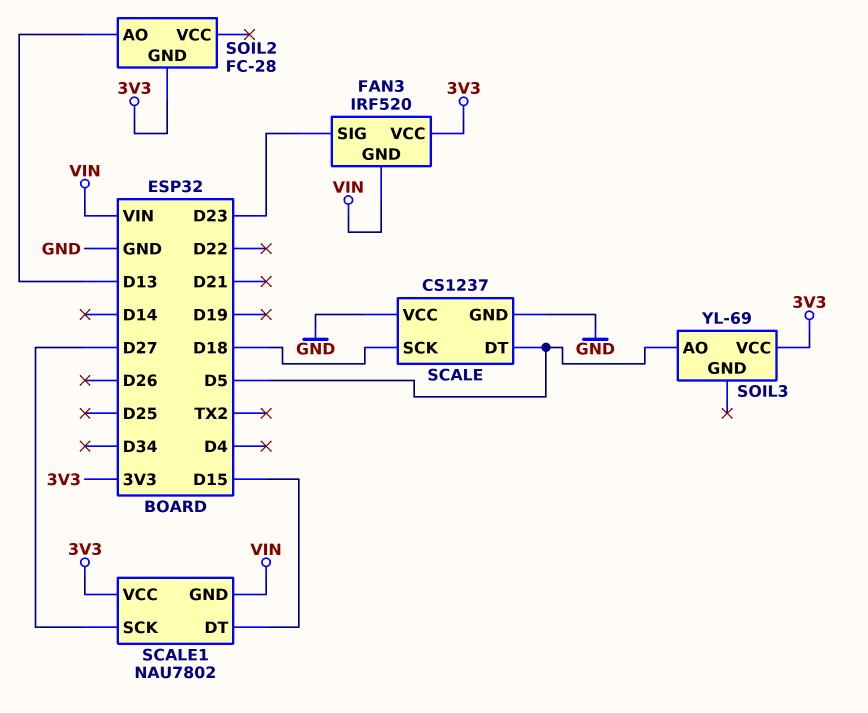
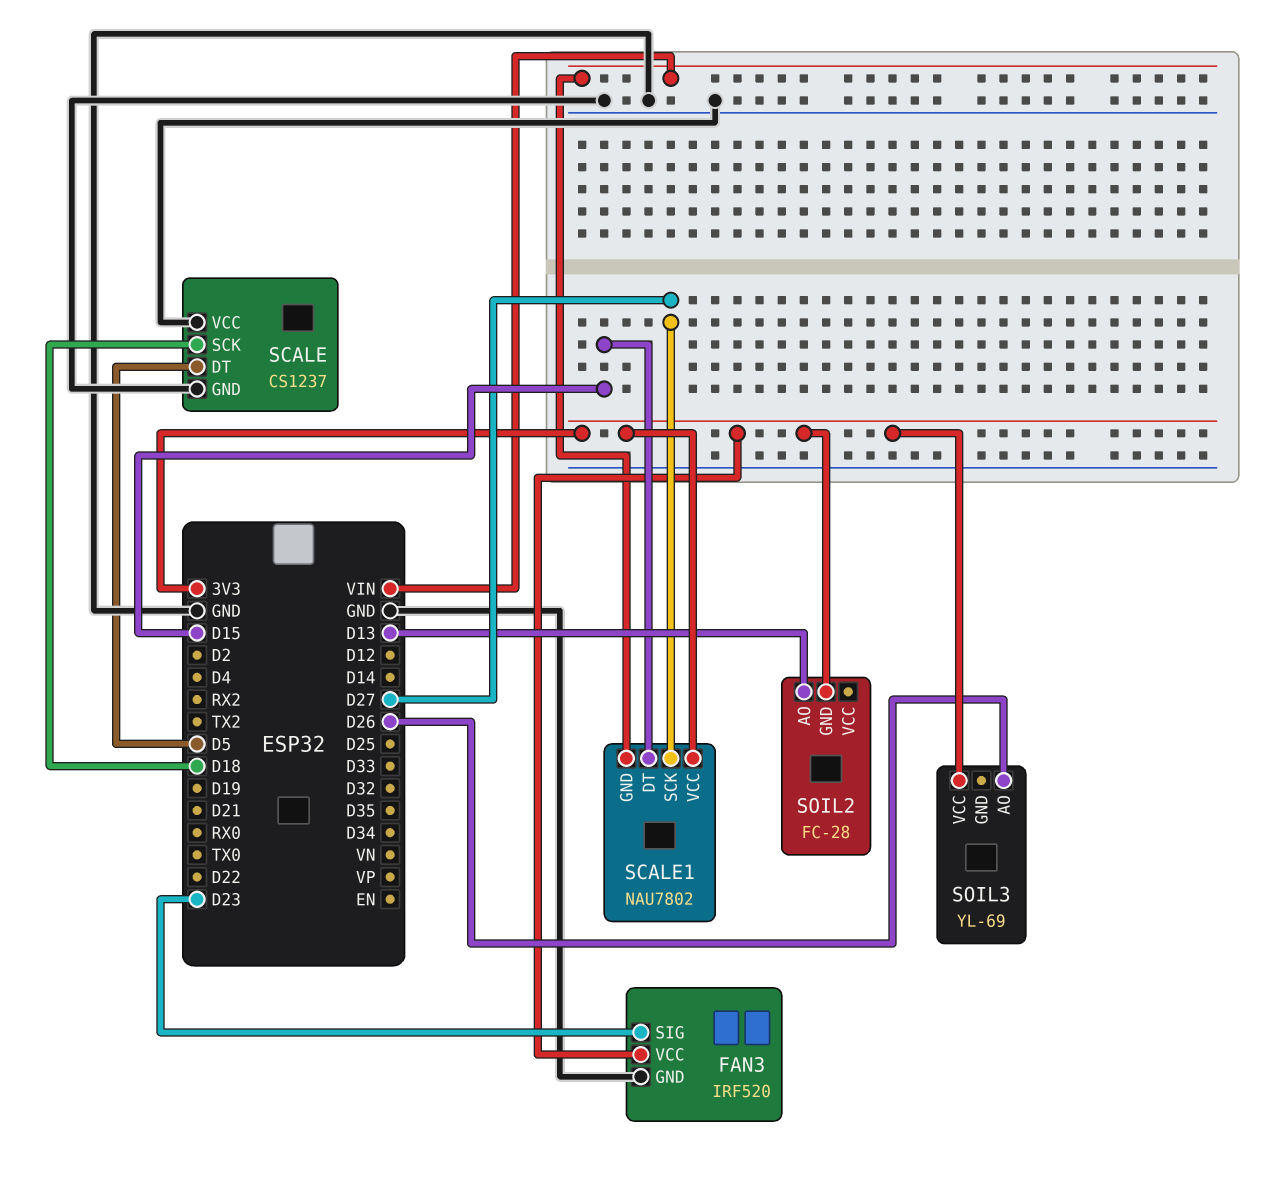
FAN3 pin GND: VIN -> GND
SOIL3 pin AO: D5 -> D26

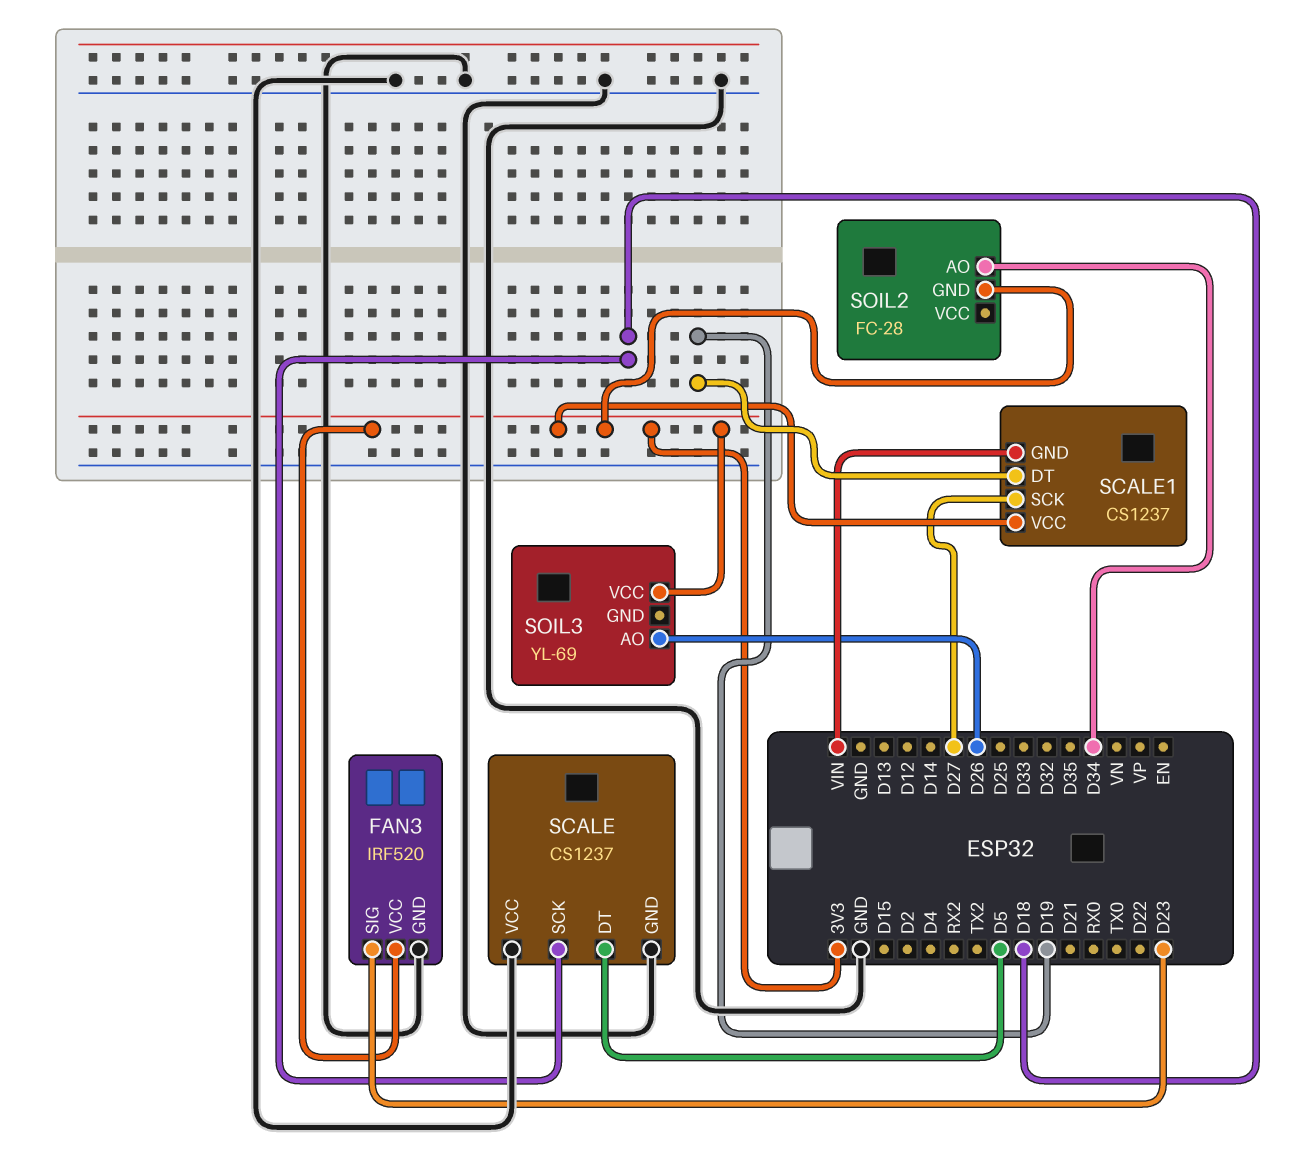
SCALE1: NAU7802 -> CS1237
SCALE1 pin DT: D15 -> D19
SOIL2 pin AO: D13 -> D34

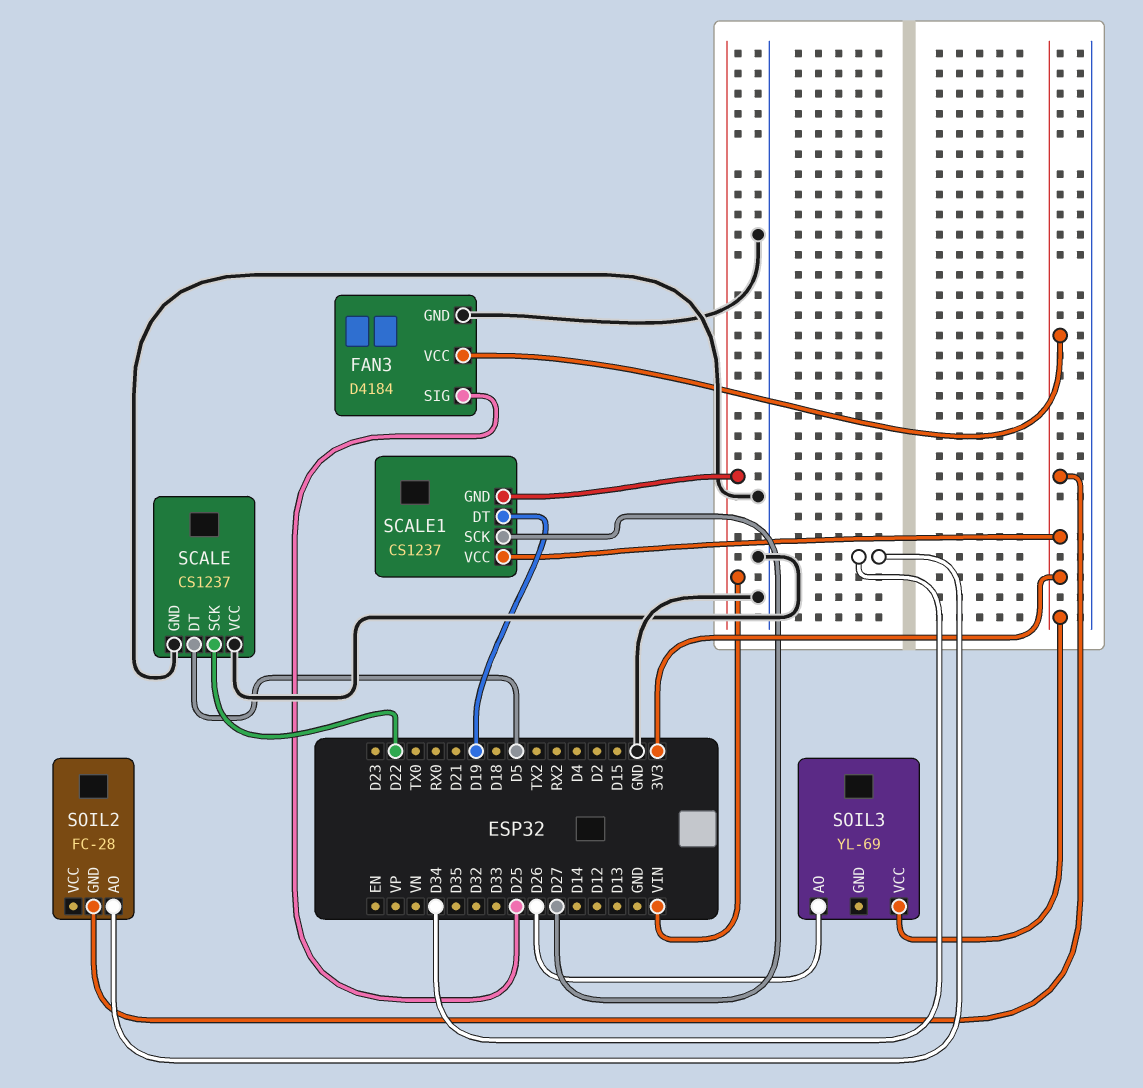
FAN3: IRF520 -> D4184
FAN3 pin SIG: D23 -> D25
SCALE pin SCK: D18 -> D22

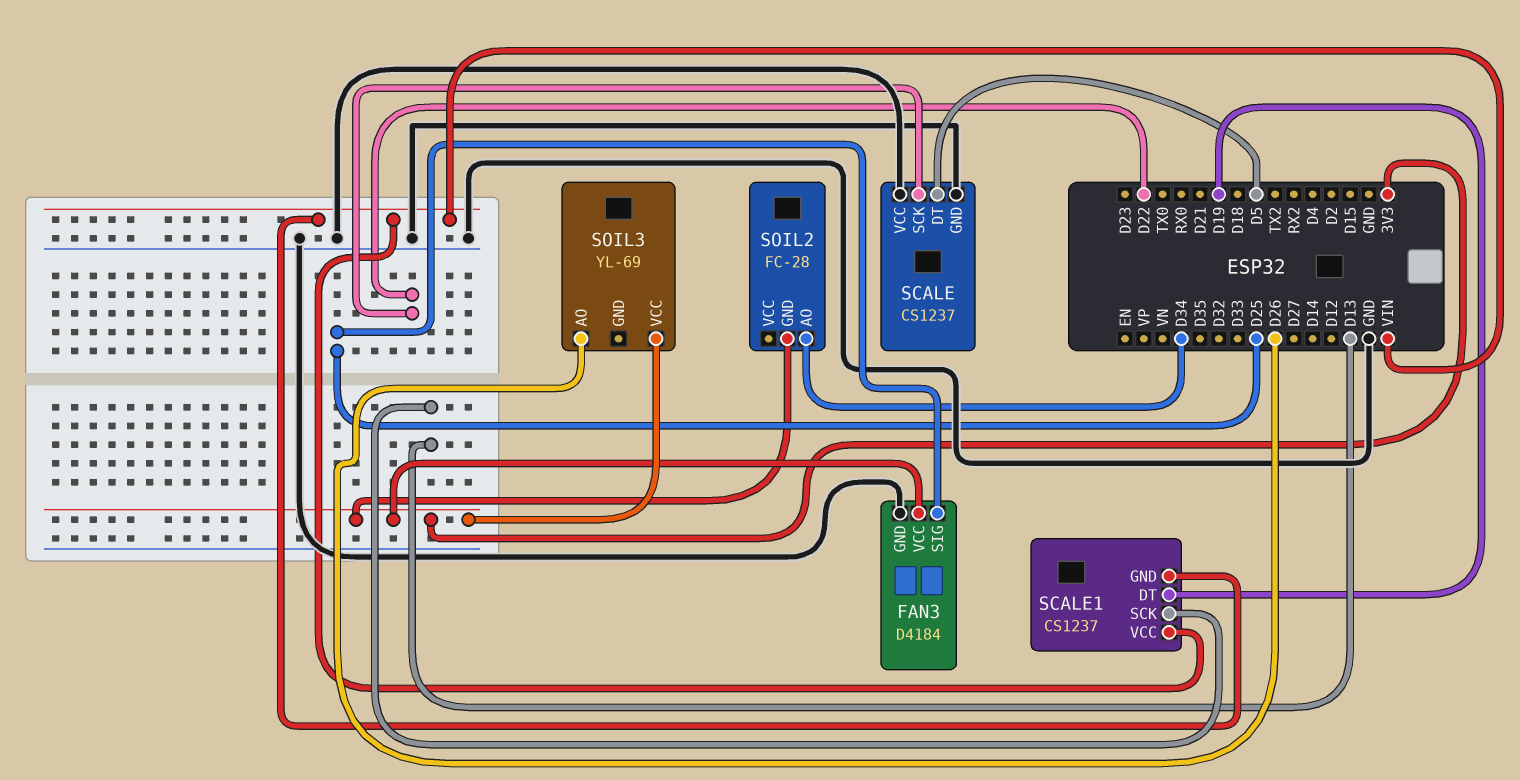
SCALE1 pin SCK: D27 -> D13
SCALE1 pin VCC: 3V3 -> VIN

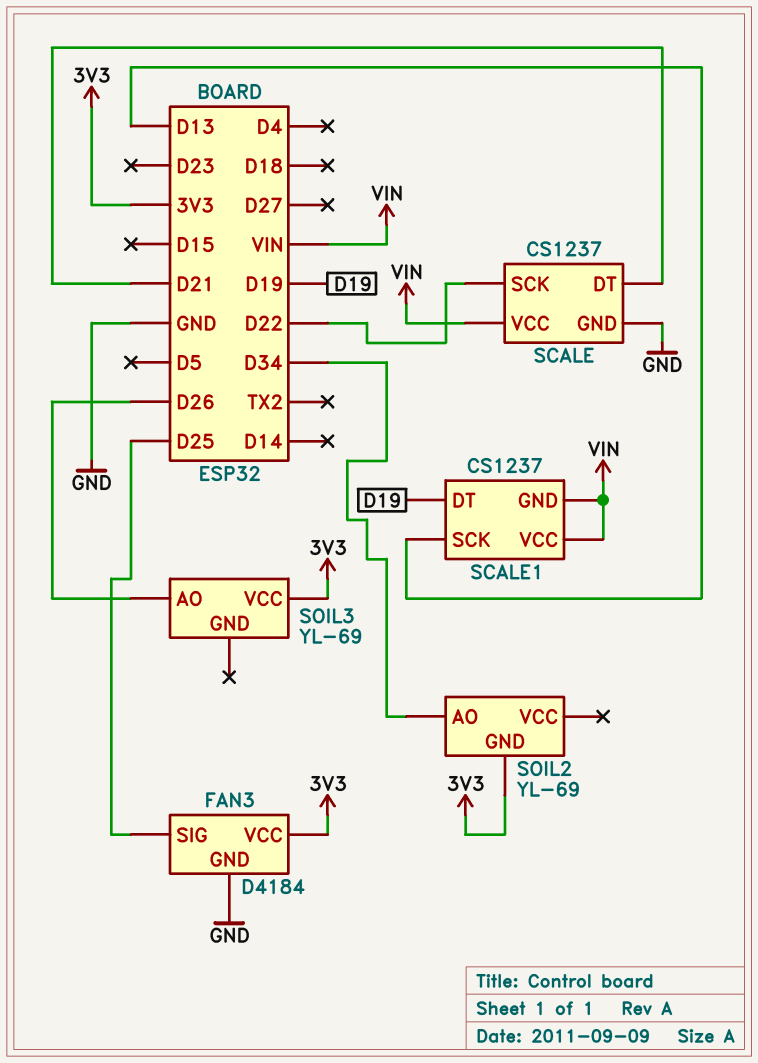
SCALE pin DT: D5 -> D21
SCALE pin VCC: GND -> VIN
SOIL2: FC-28 -> YL-69

